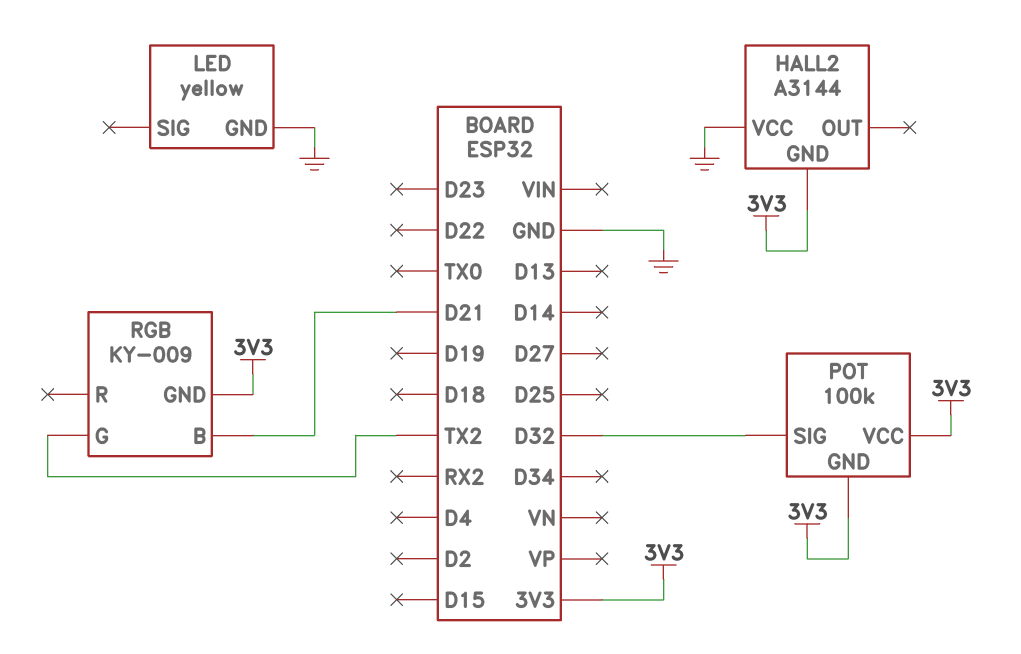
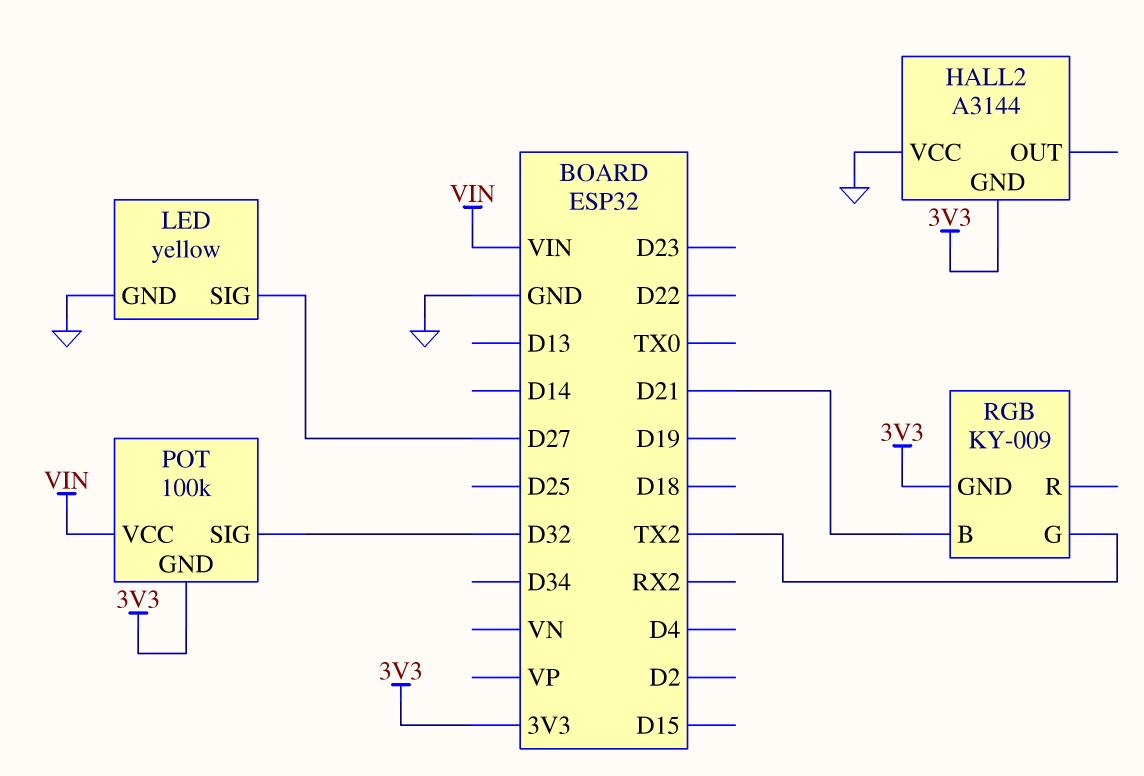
LED pin SIG: none -> D27
POT pin VCC: 3V3 -> VIN

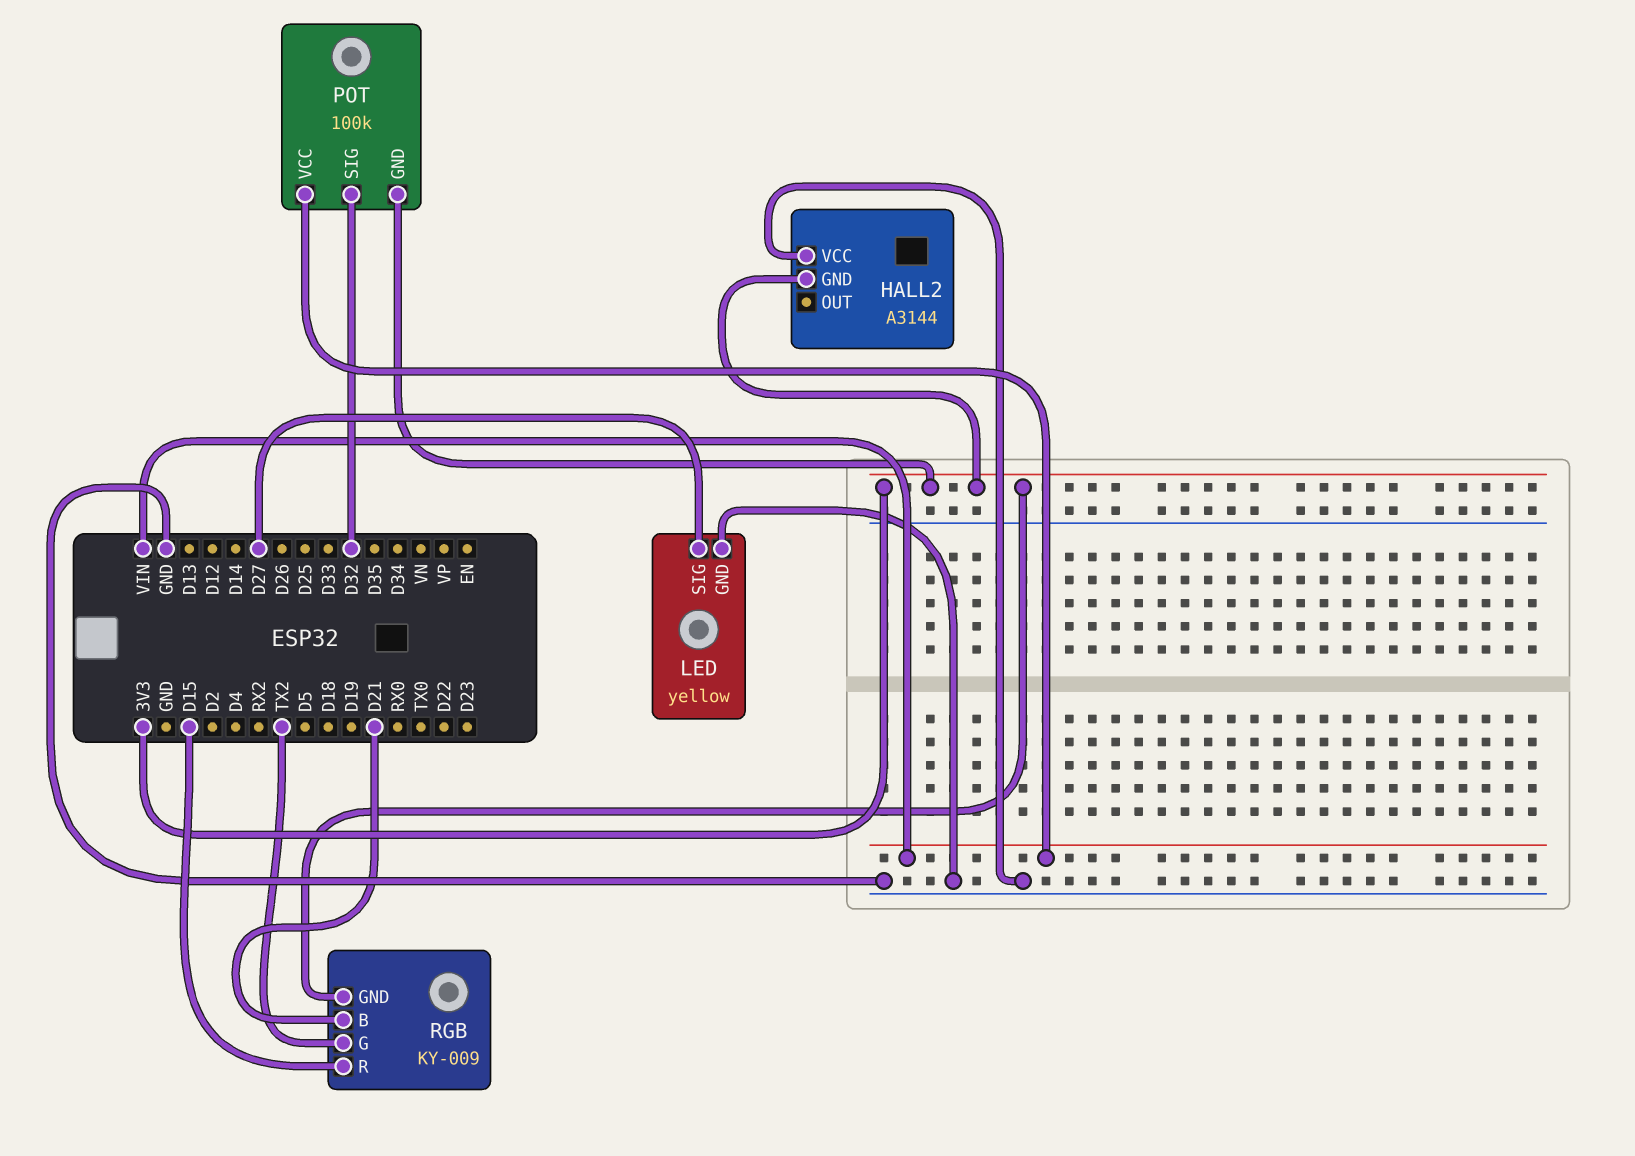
RGB pin R: none -> D15

